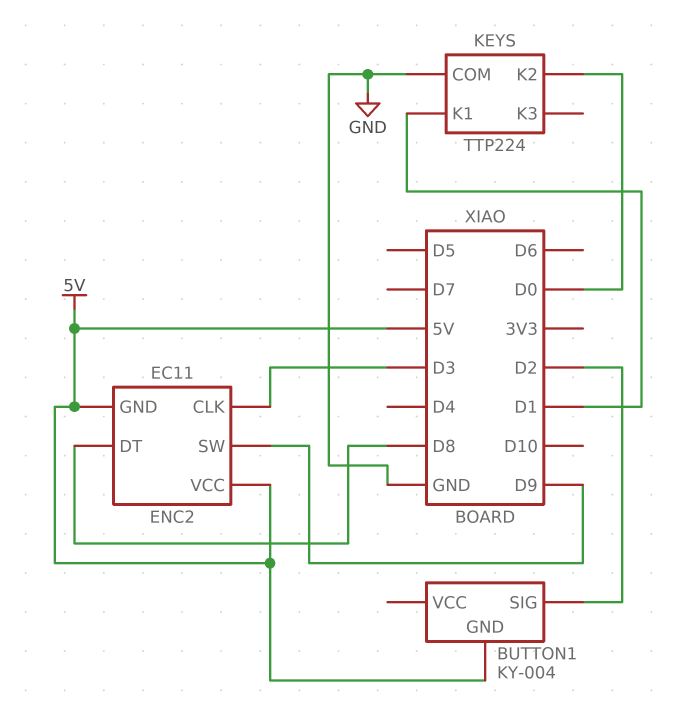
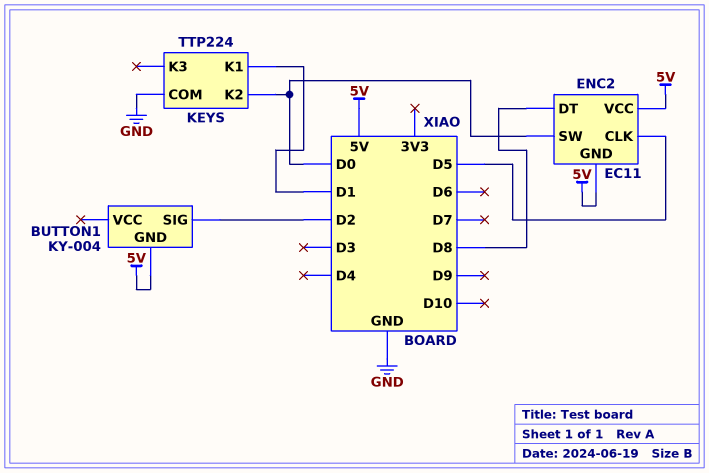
ENC2 pin CLK: D3 -> D5
ENC2 pin SW: D9 -> D0

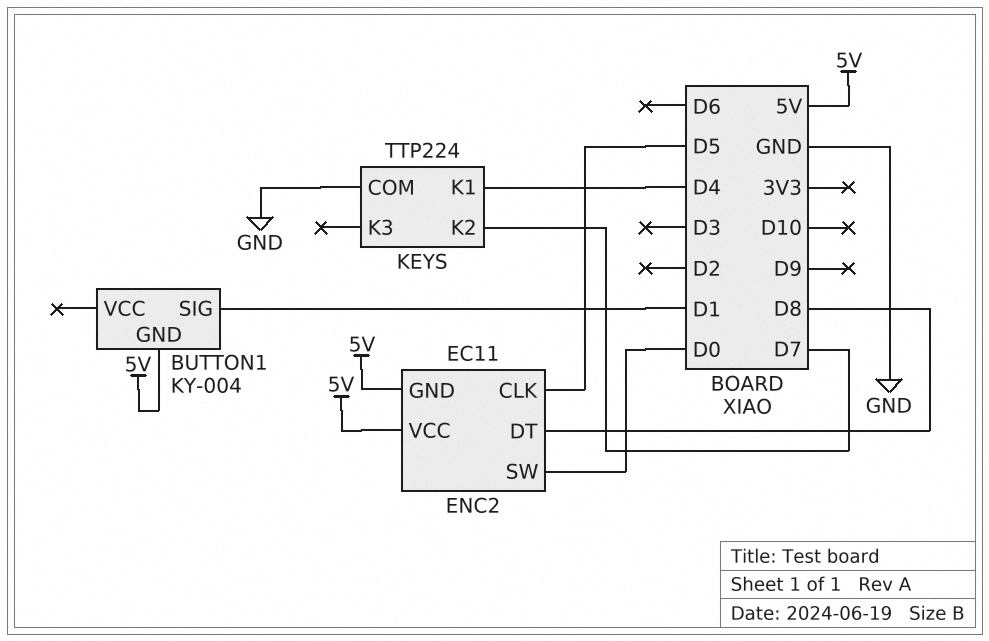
BUTTON1 pin SIG: D2 -> D1
KEYS pin K1: D1 -> D4
KEYS pin K2: D0 -> D7

